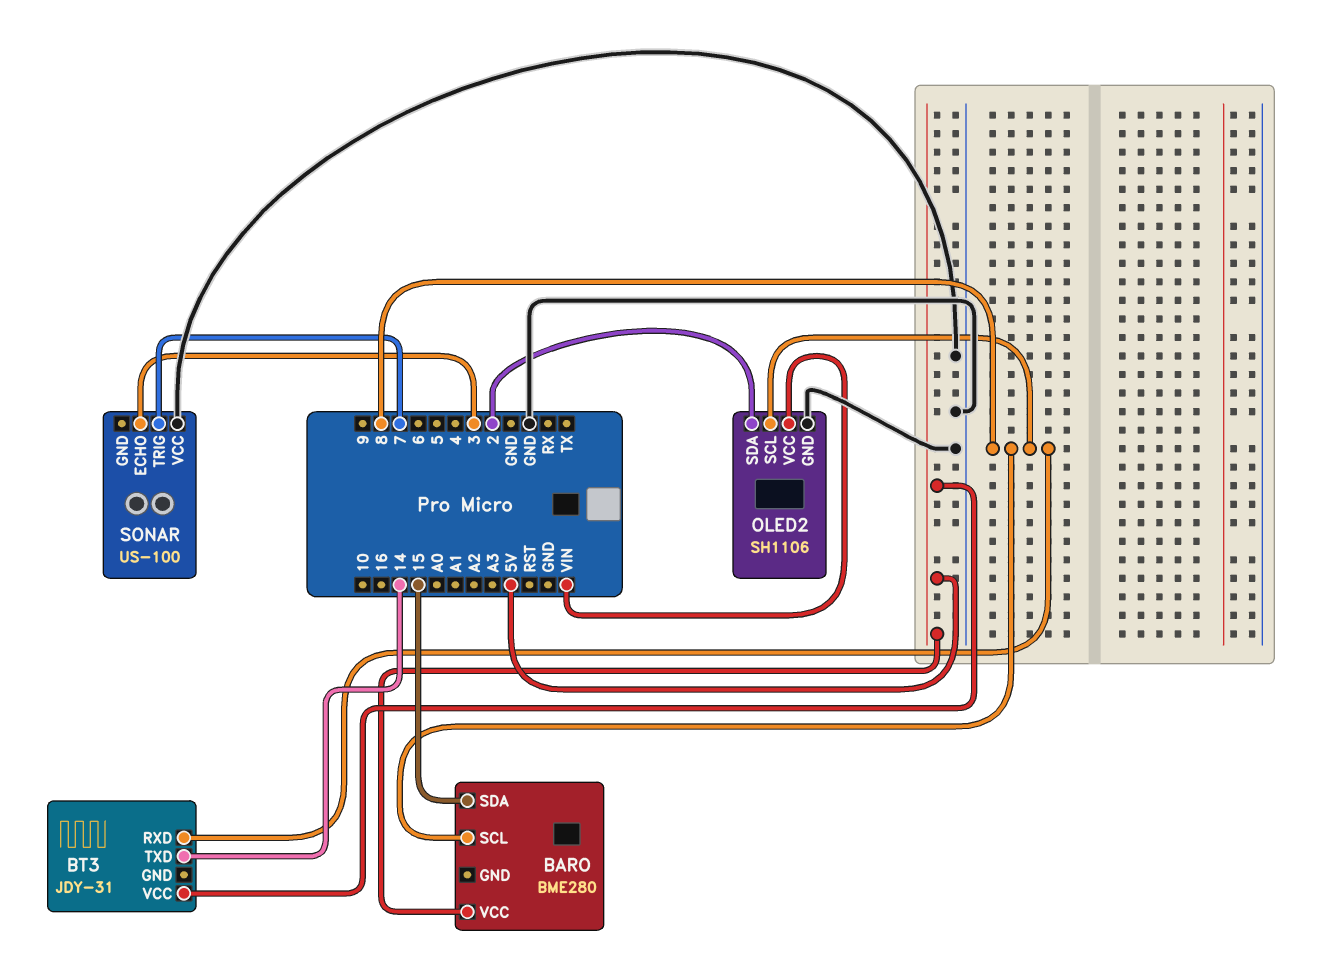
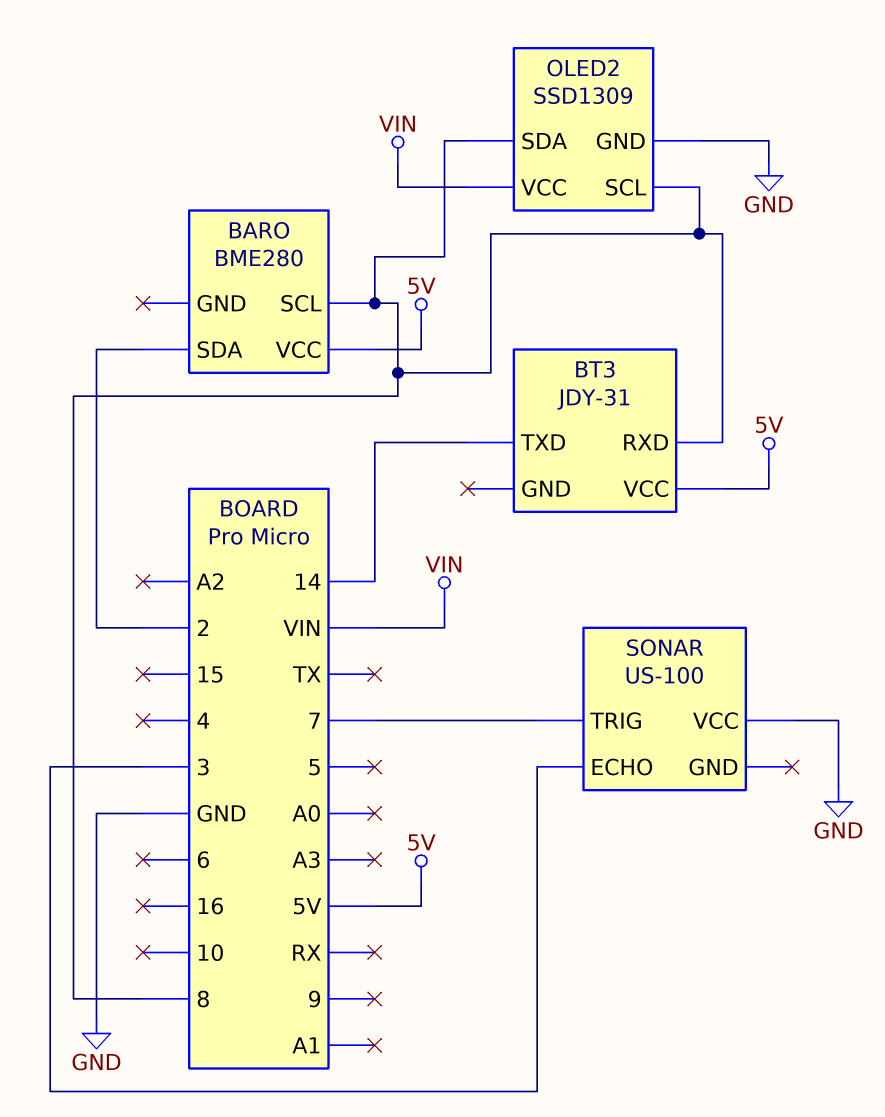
BARO pin SDA: 15 -> 2
OLED2: SH1106 -> SSD1309
OLED2 pin SDA: 2 -> 8

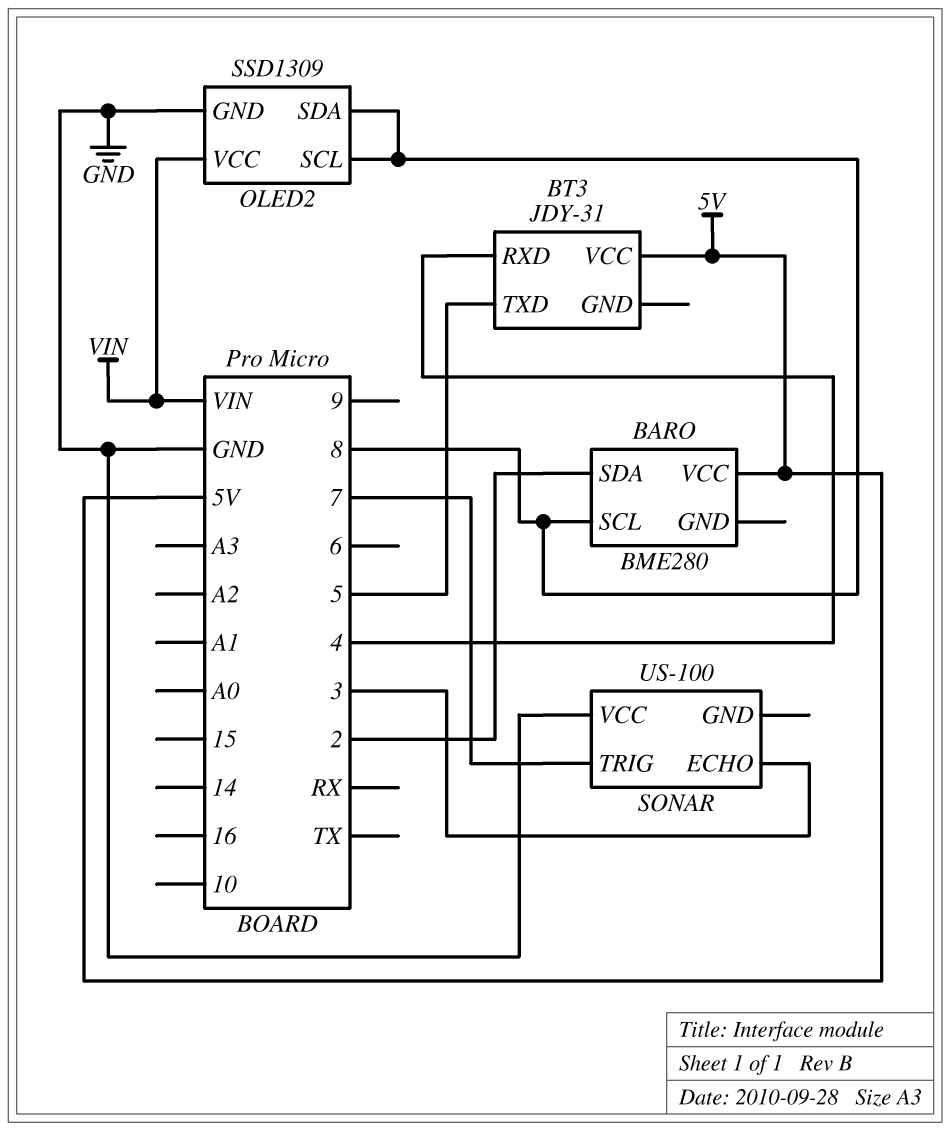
BT3 pin RXD: 8 -> 4
BT3 pin TXD: 14 -> 5

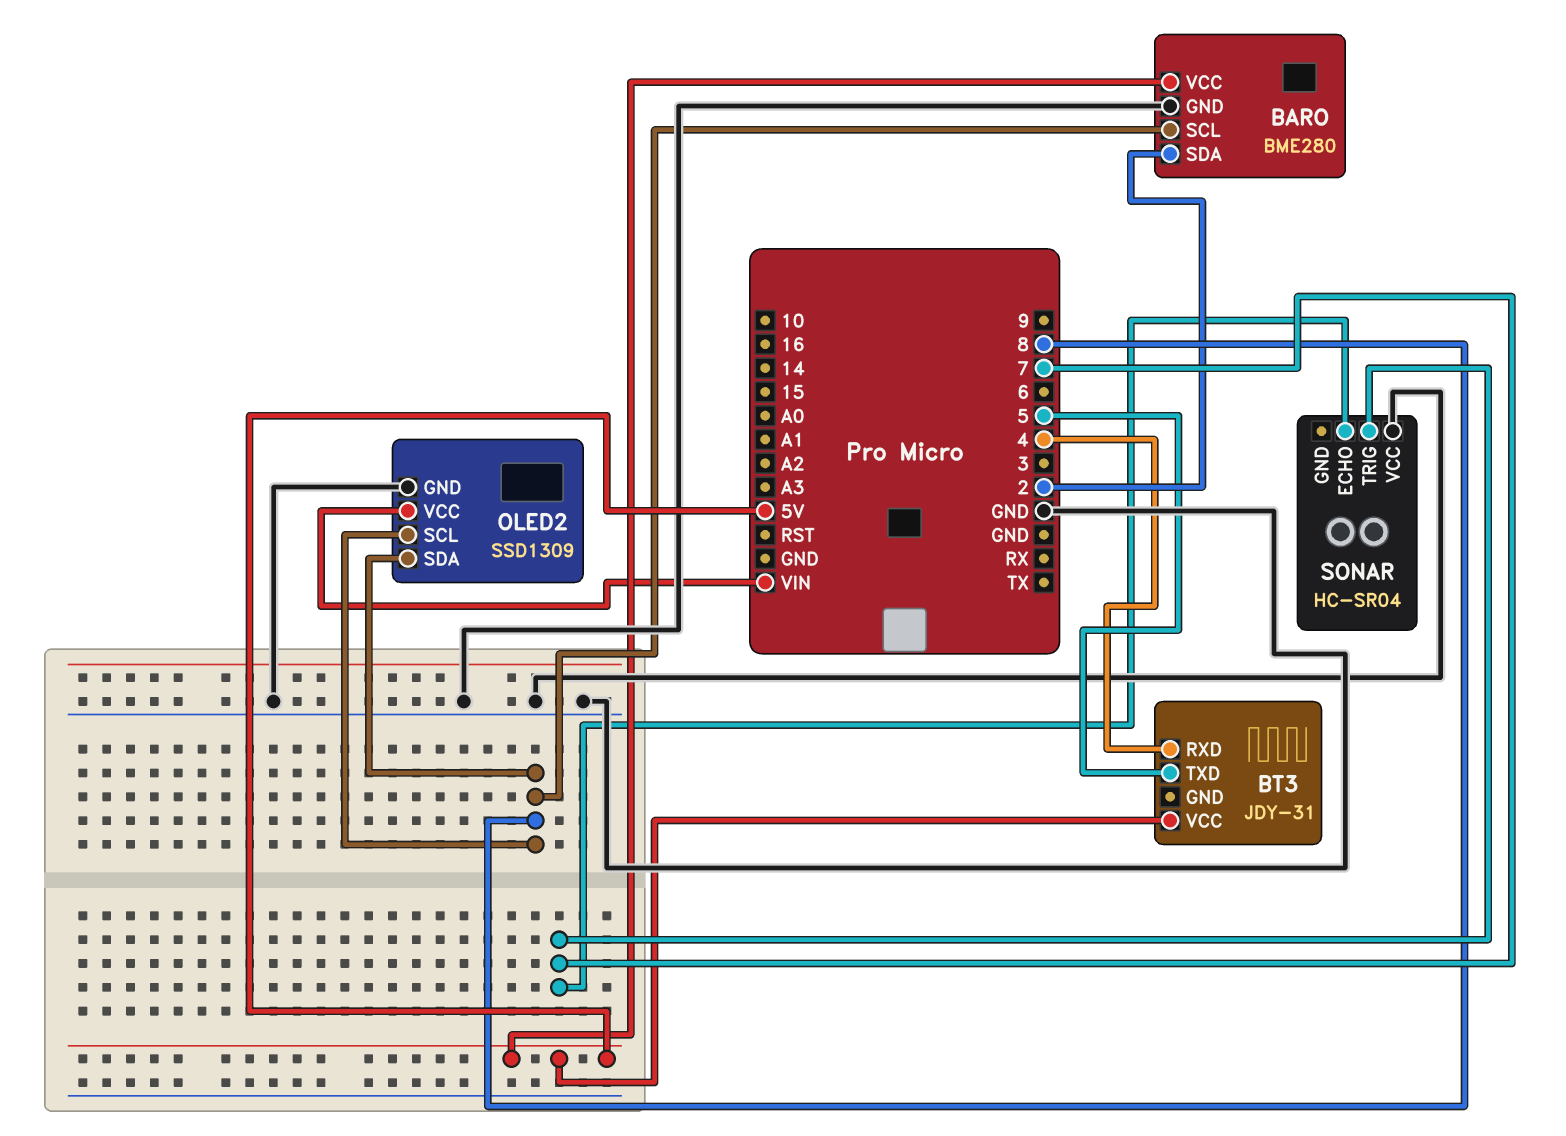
BARO pin GND: none -> GND
SONAR: US-100 -> HC-SR04
SONAR pin ECHO: 3 -> 7

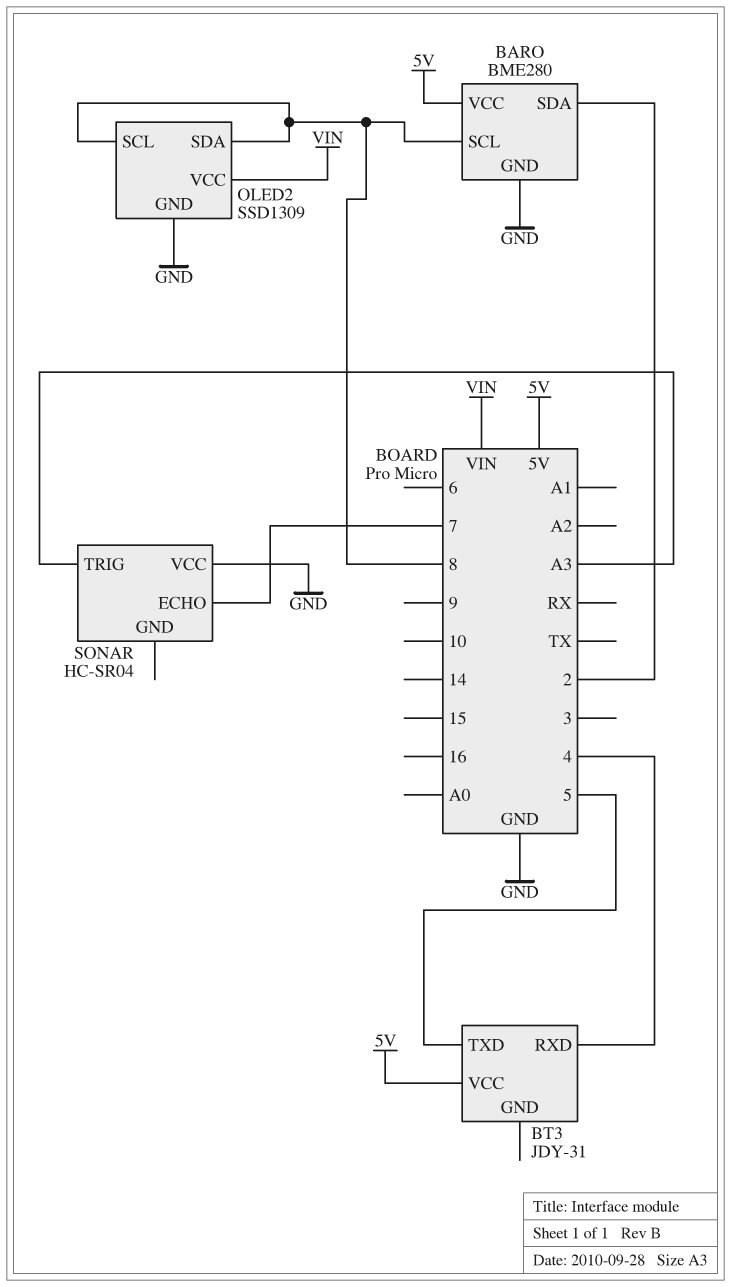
SONAR pin TRIG: 7 -> A3

